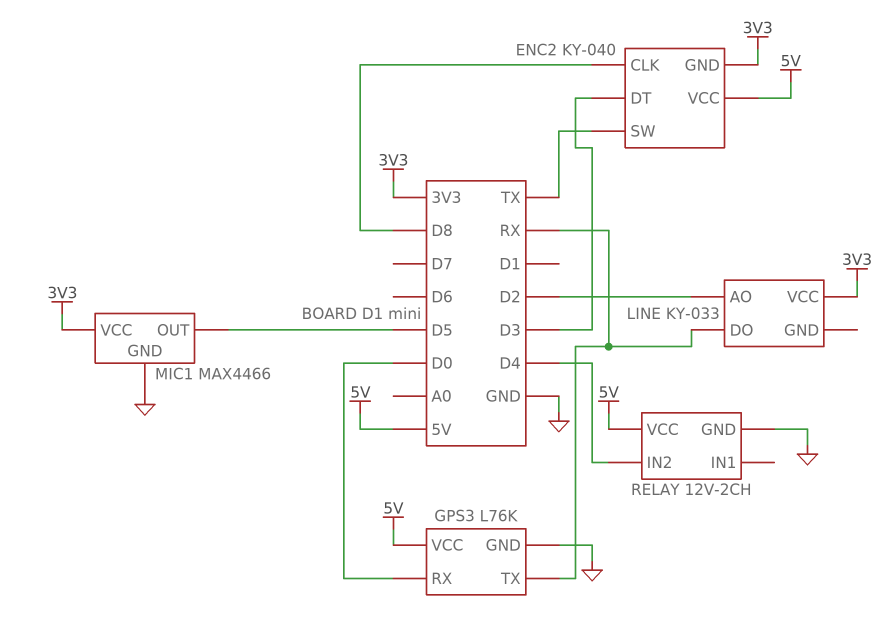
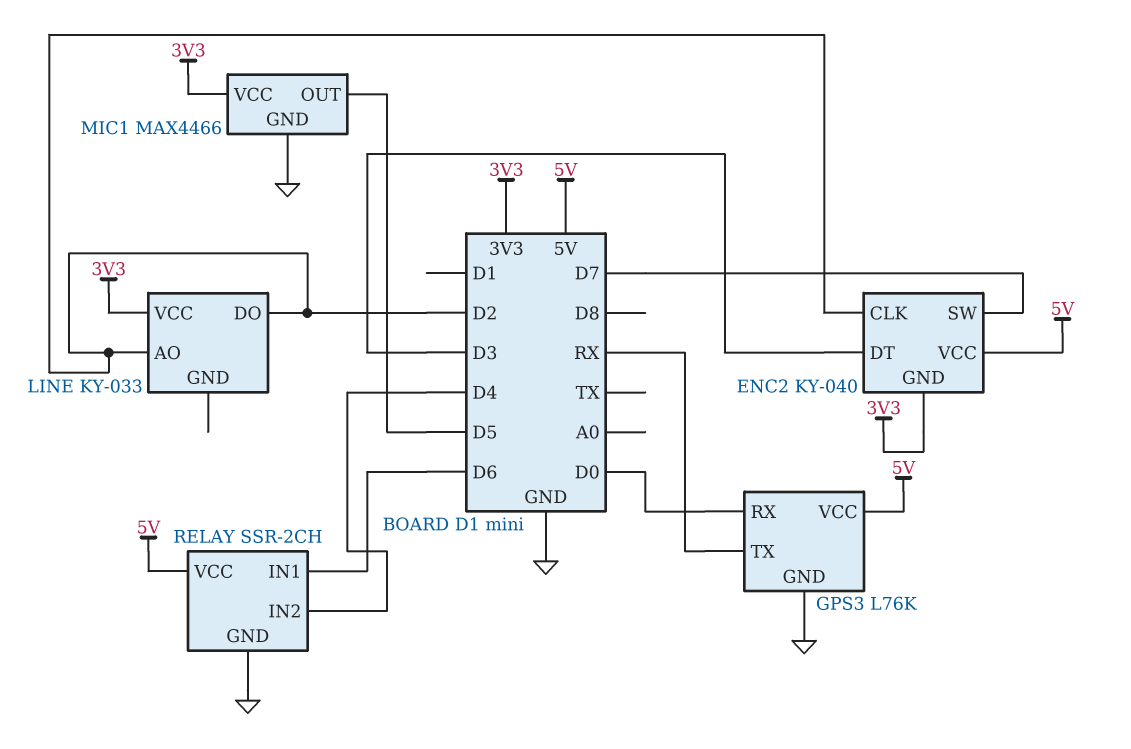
ENC2 pin CLK: D8 -> D2
ENC2 pin SW: TX -> D7
LINE pin DO: RX -> D2
RELAY: 12V-2CH -> SSR-2CH
RELAY pin IN1: none -> D6

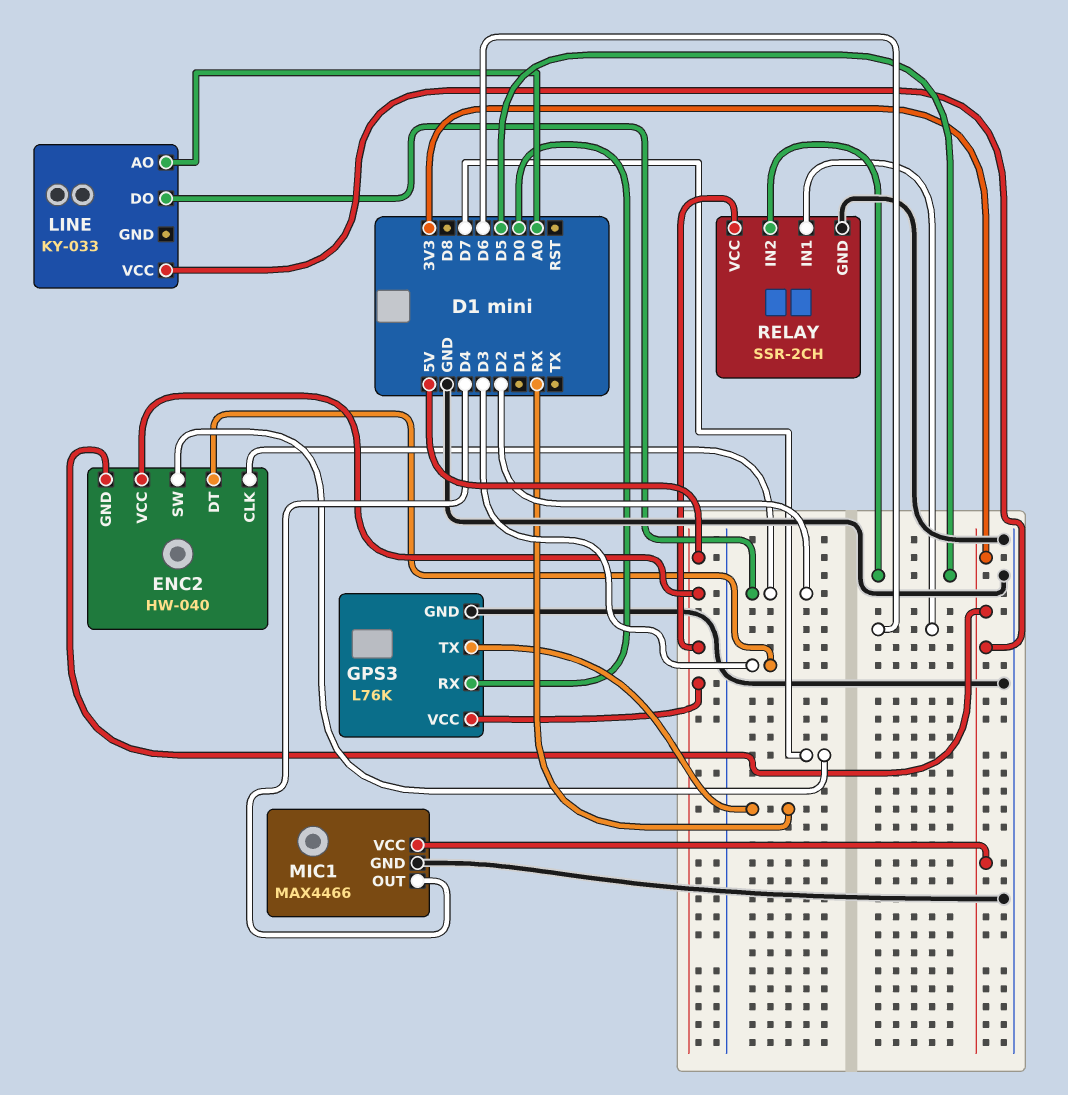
ENC2: KY-040 -> HW-040
LINE pin AO: D2 -> A0
MIC1 pin OUT: D5 -> D4
RELAY pin IN2: D4 -> D5

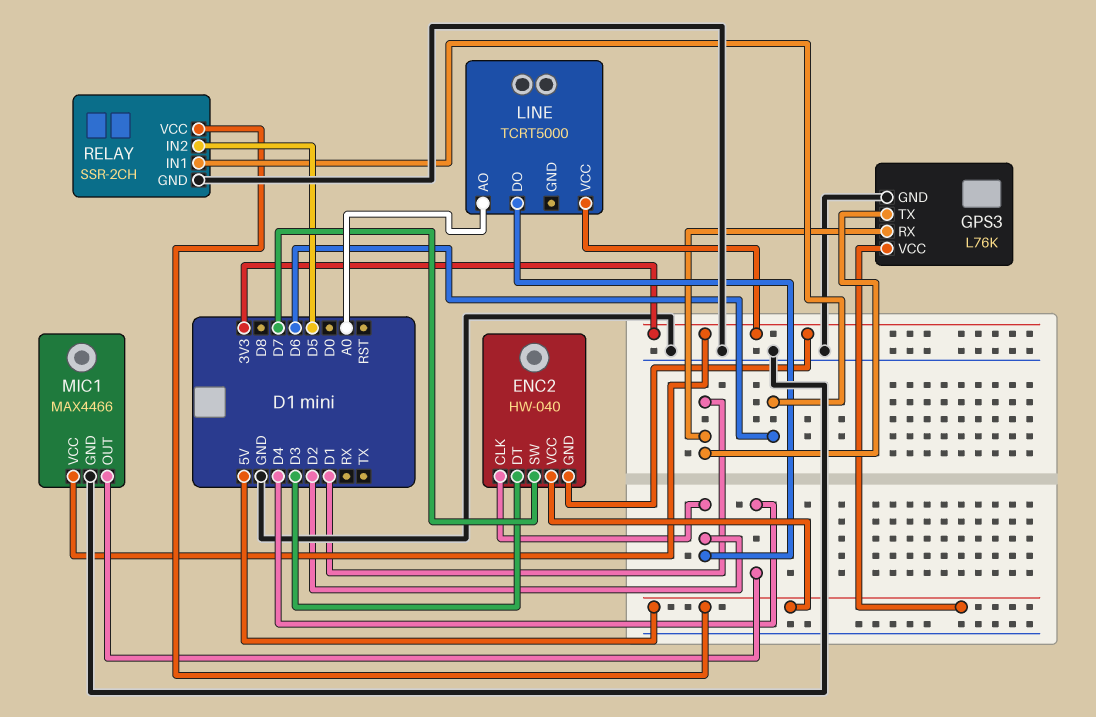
GPS3 pin RX: D0 -> D1
GPS3 pin TX: RX -> D1
LINE: KY-033 -> TCRT5000

